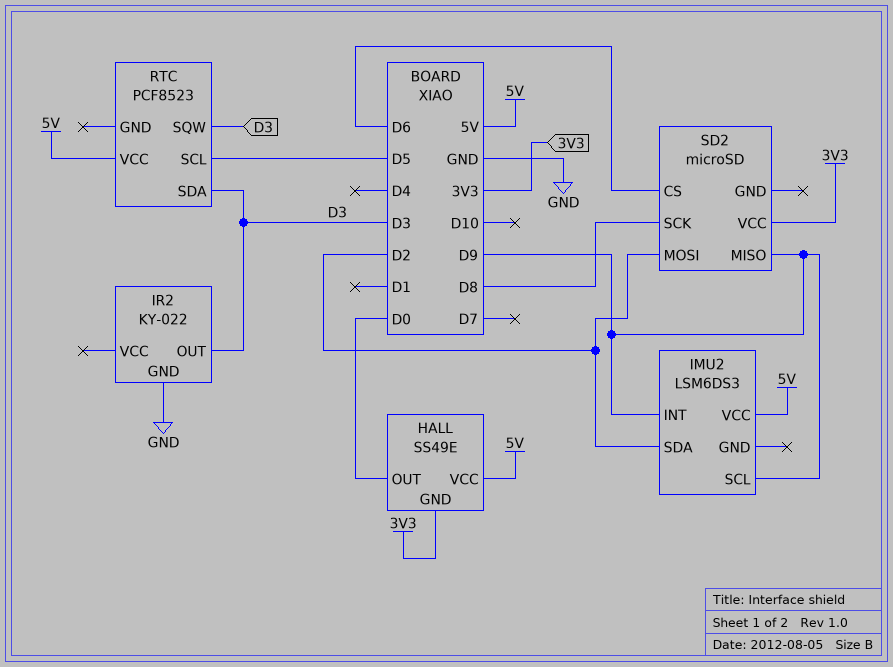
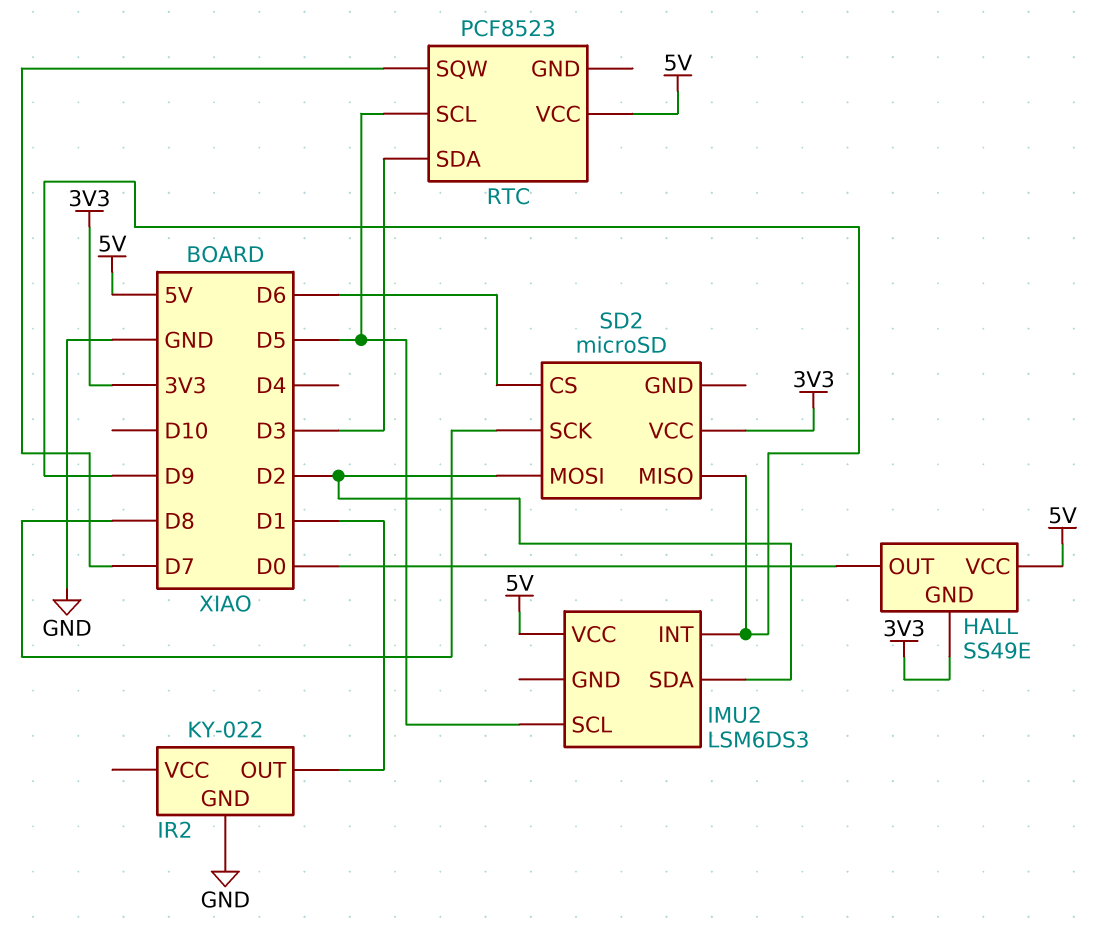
IMU2 pin SCL: D9 -> D5
IR2 pin OUT: D3 -> D1
RTC pin SQW: D3 -> D7

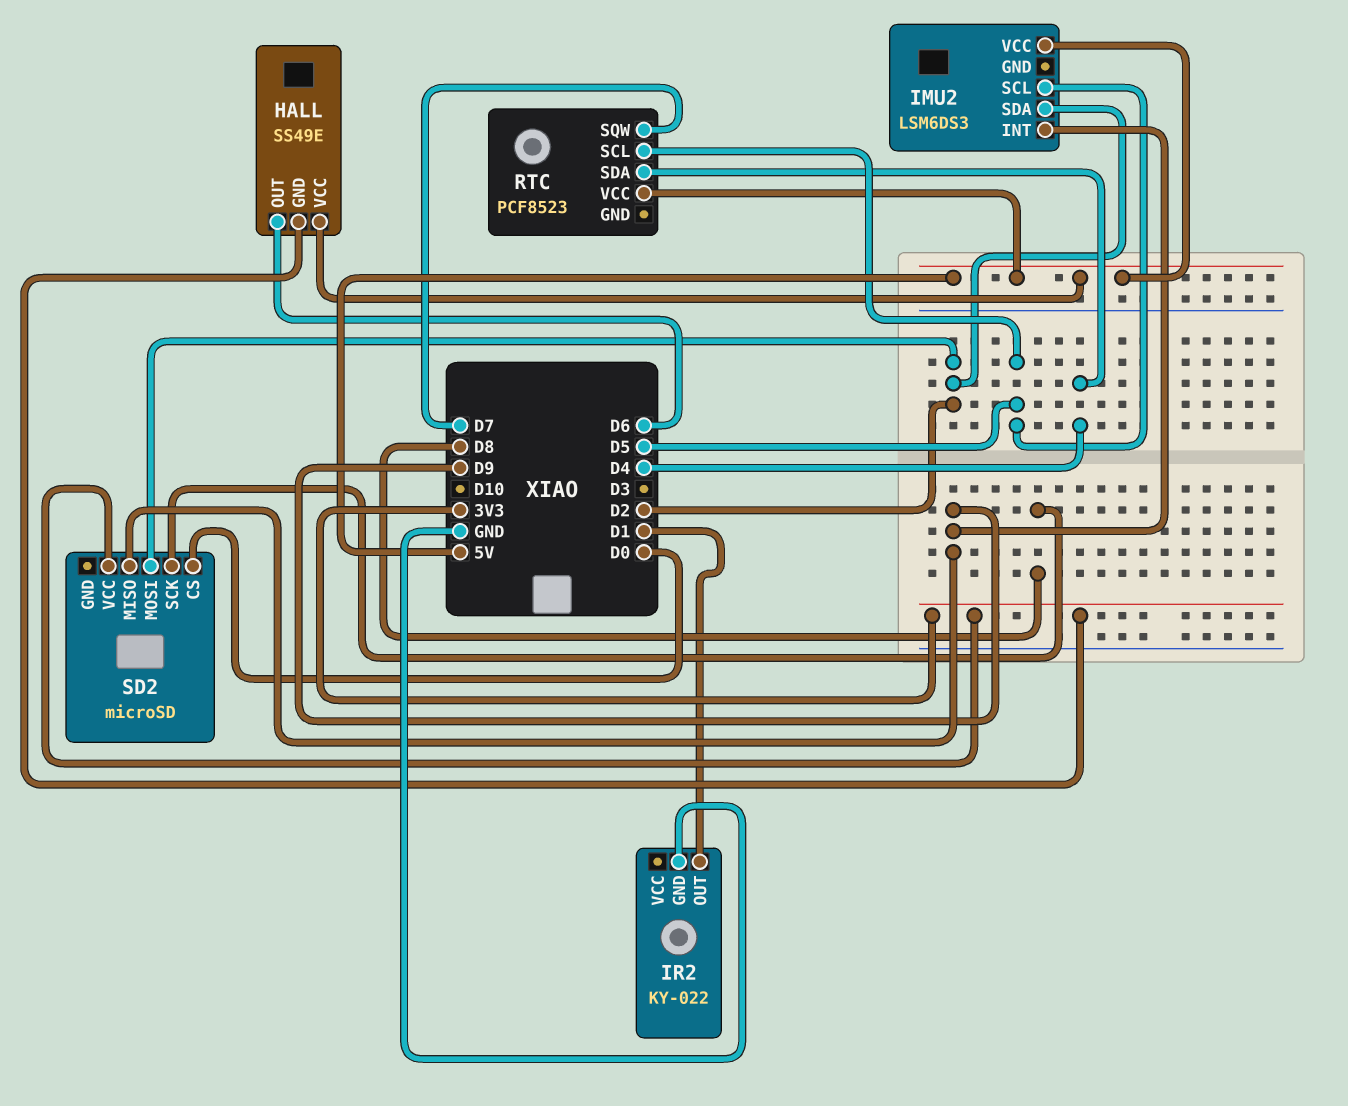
HALL pin OUT: D0 -> D6
RTC pin SDA: D3 -> D4
SD2 pin CS: D6 -> D0

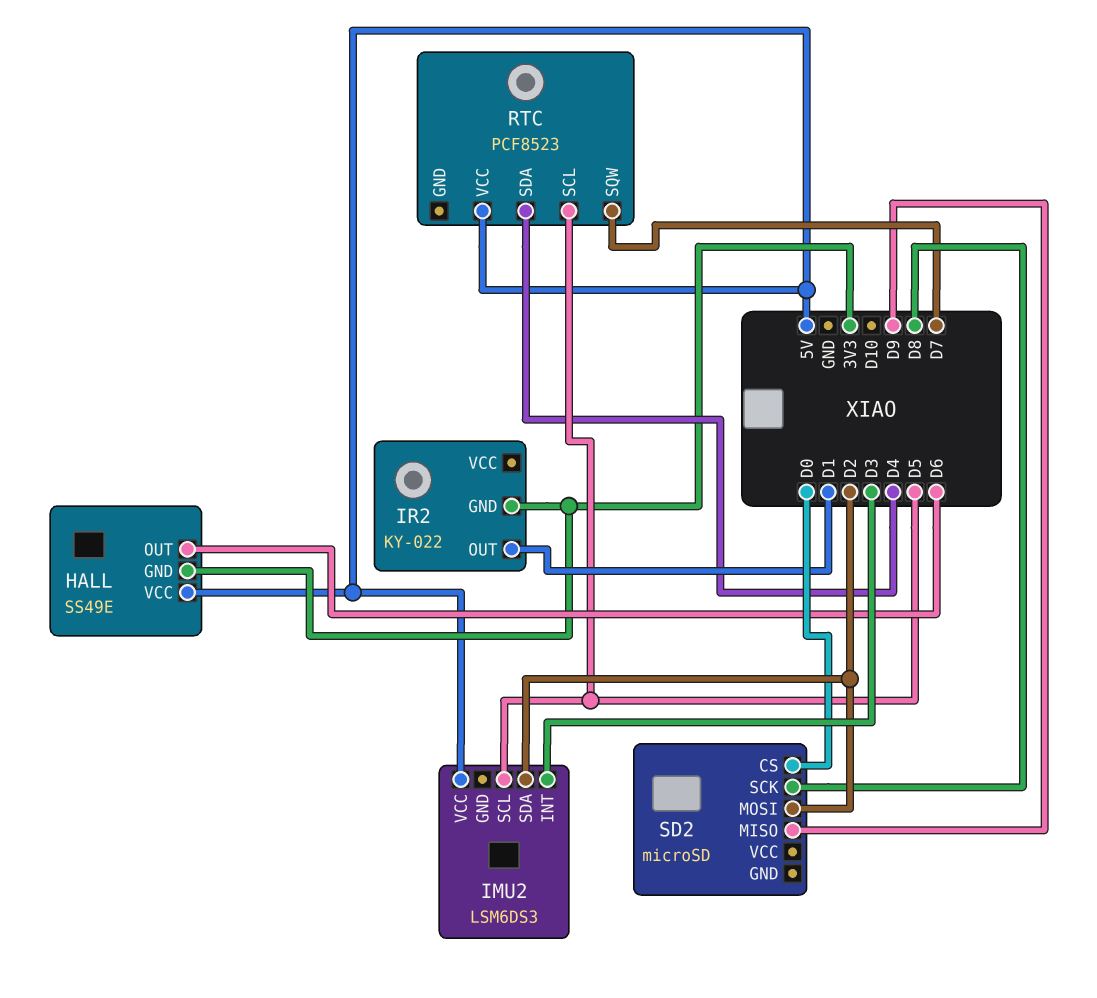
IMU2 pin INT: D9 -> D3
IR2 pin GND: GND -> 3V3
SD2 pin VCC: 3V3 -> none

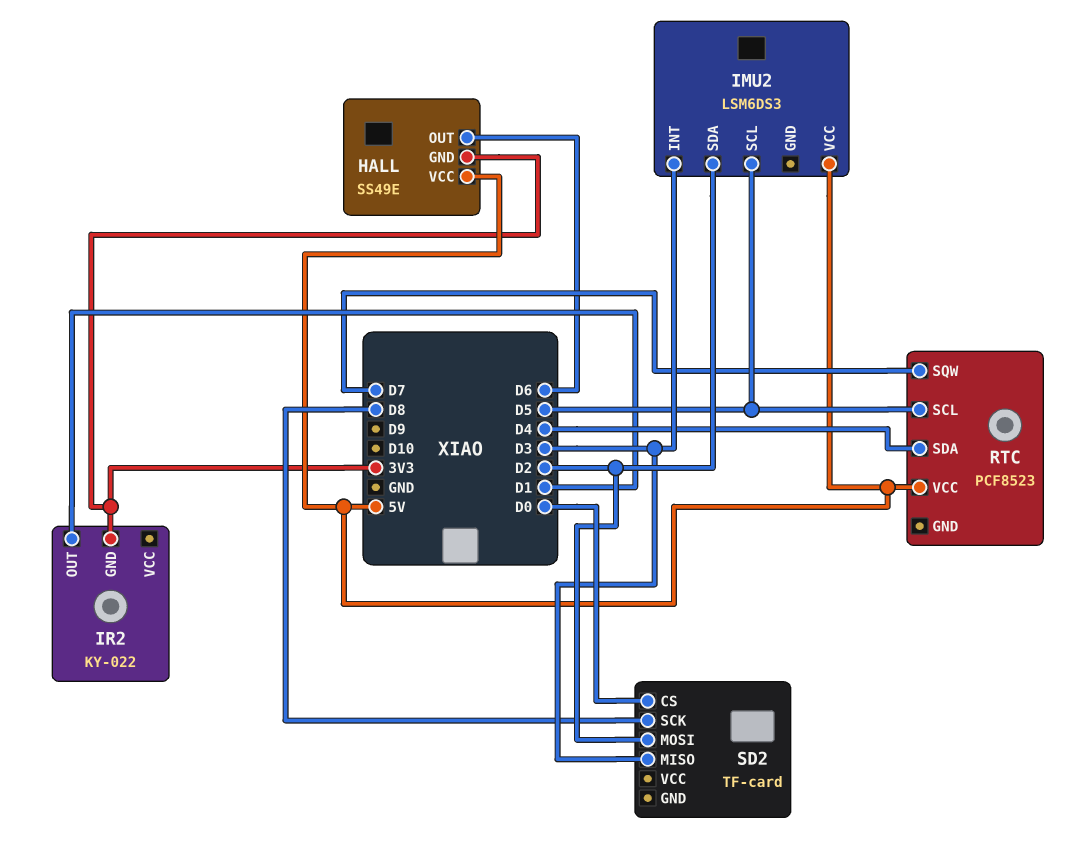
SD2: microSD -> TF-card
SD2 pin MISO: D9 -> D3

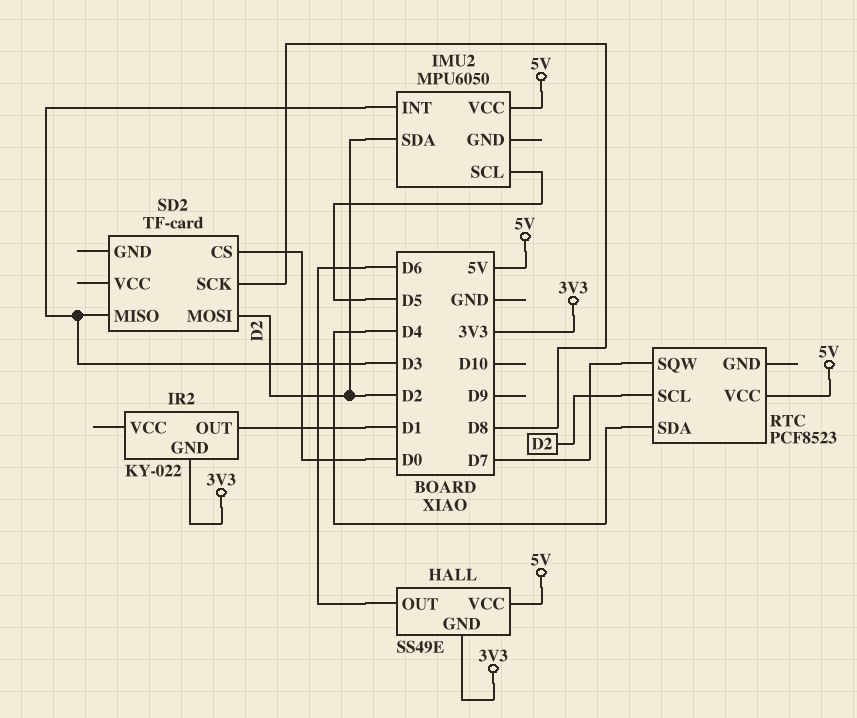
IMU2: LSM6DS3 -> MPU6050
RTC pin SCL: D5 -> D2

